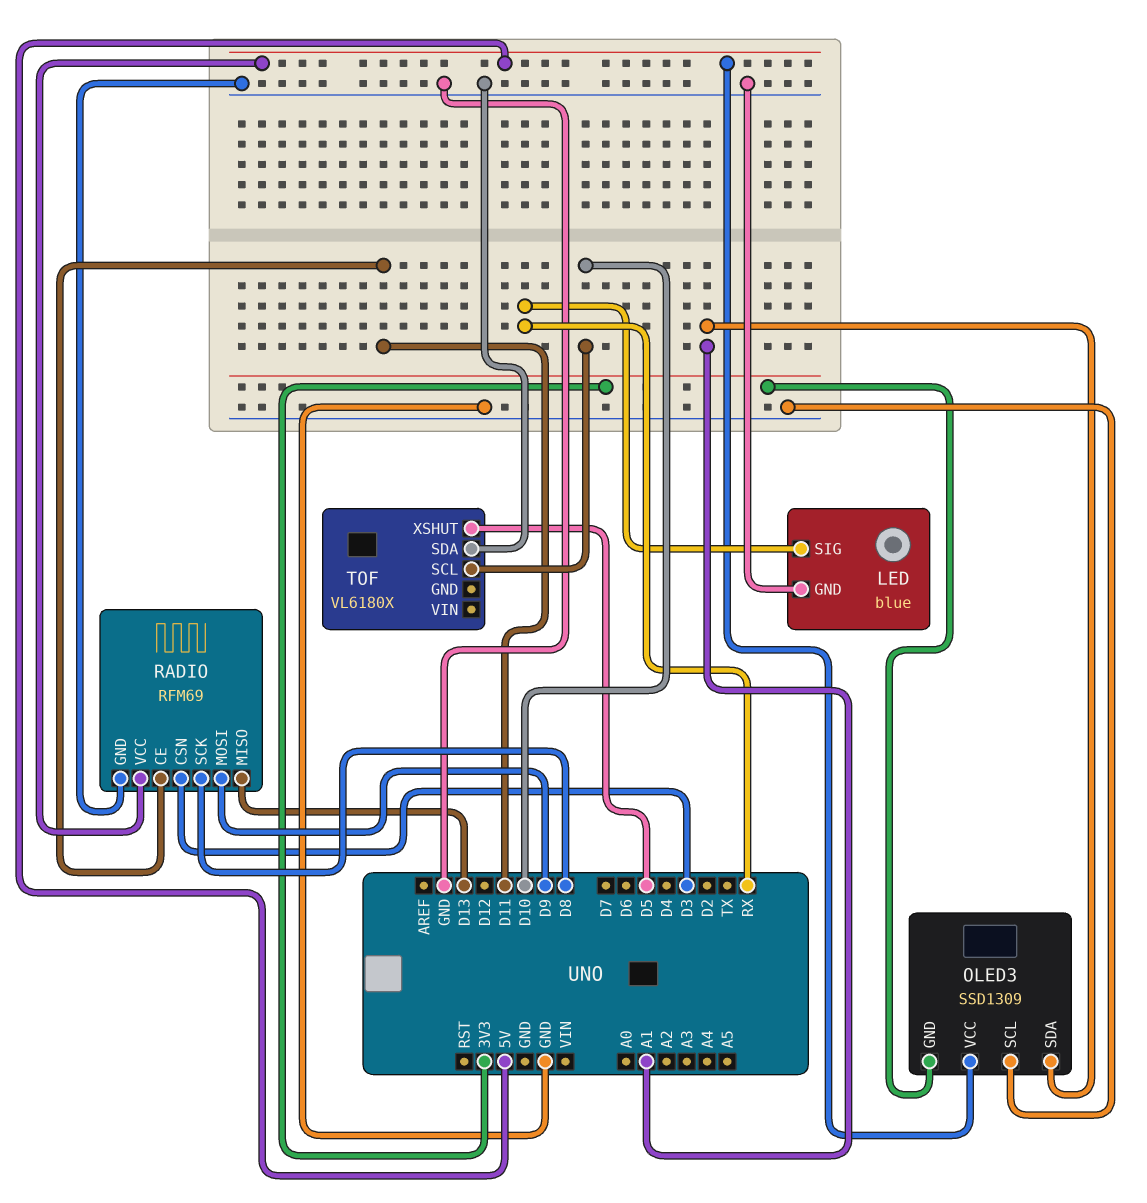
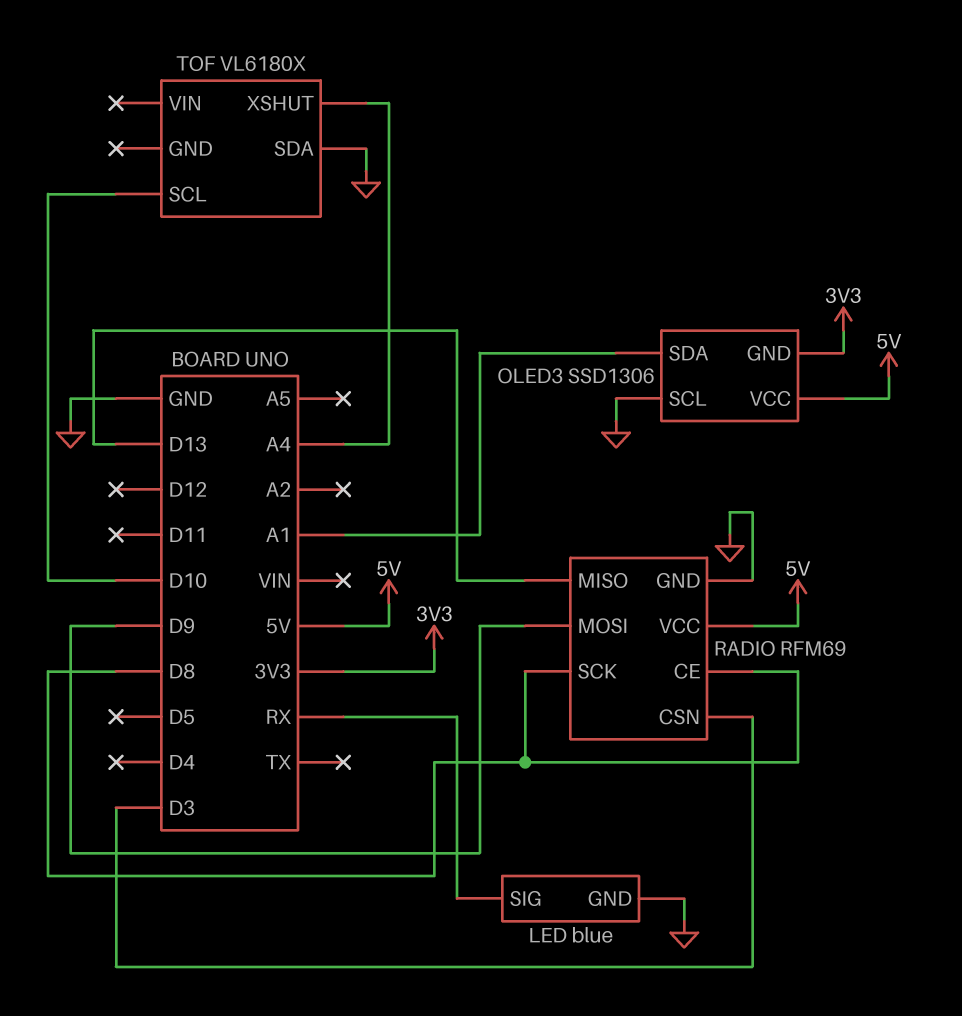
OLED3: SSD1309 -> SSD1306
RADIO pin CE: D11 -> D8
TOF pin XSHUT: D5 -> A4

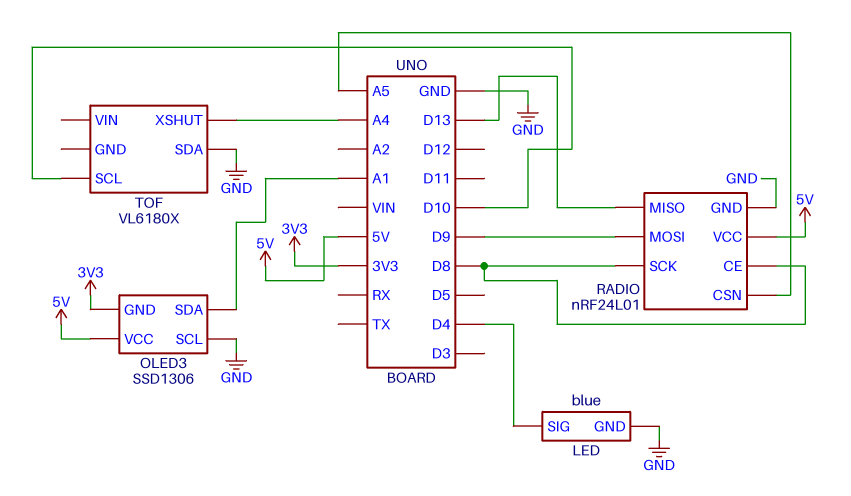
LED pin SIG: RX -> D4
RADIO: RFM69 -> nRF24L01
RADIO pin CSN: D3 -> A5

